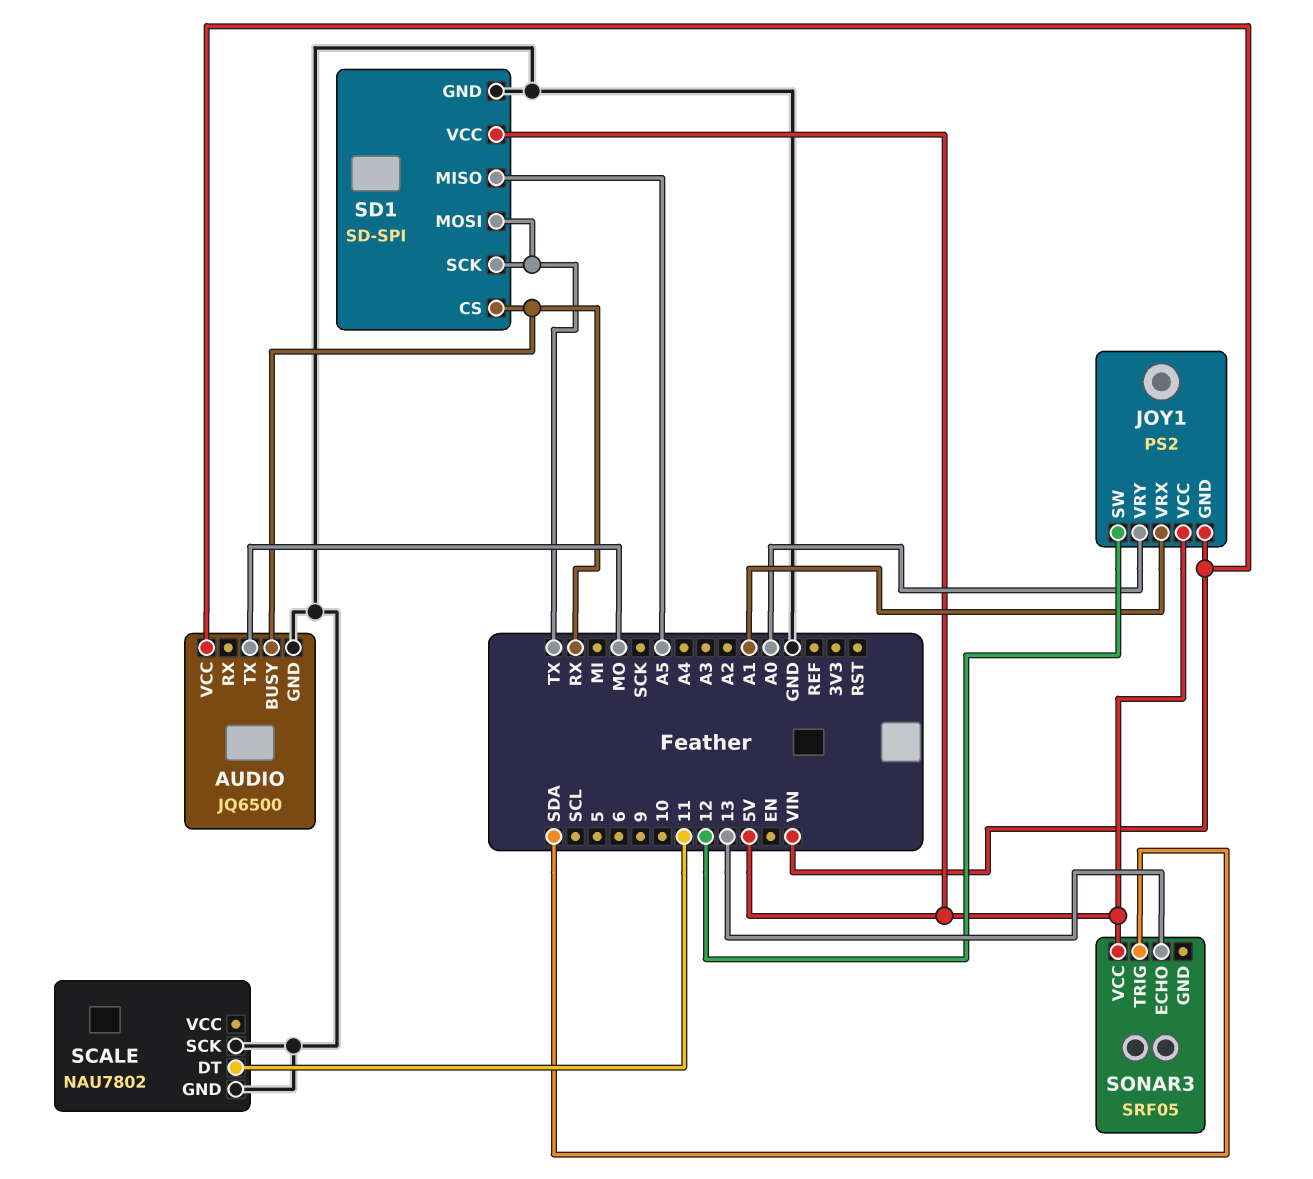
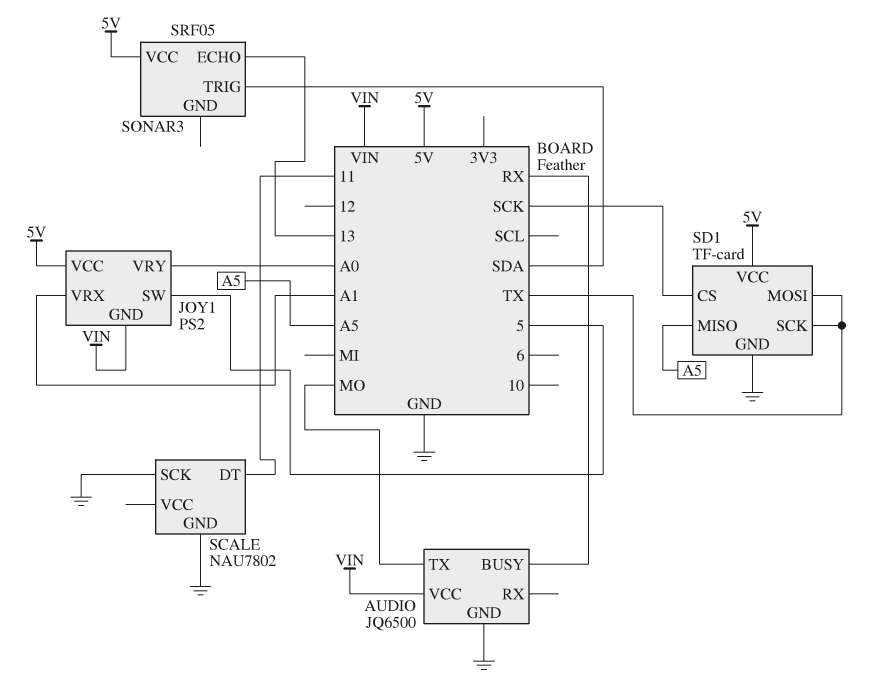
JOY1 pin SW: 12 -> 5
SD1: SD-SPI -> TF-card
SD1 pin CS: RX -> SCK

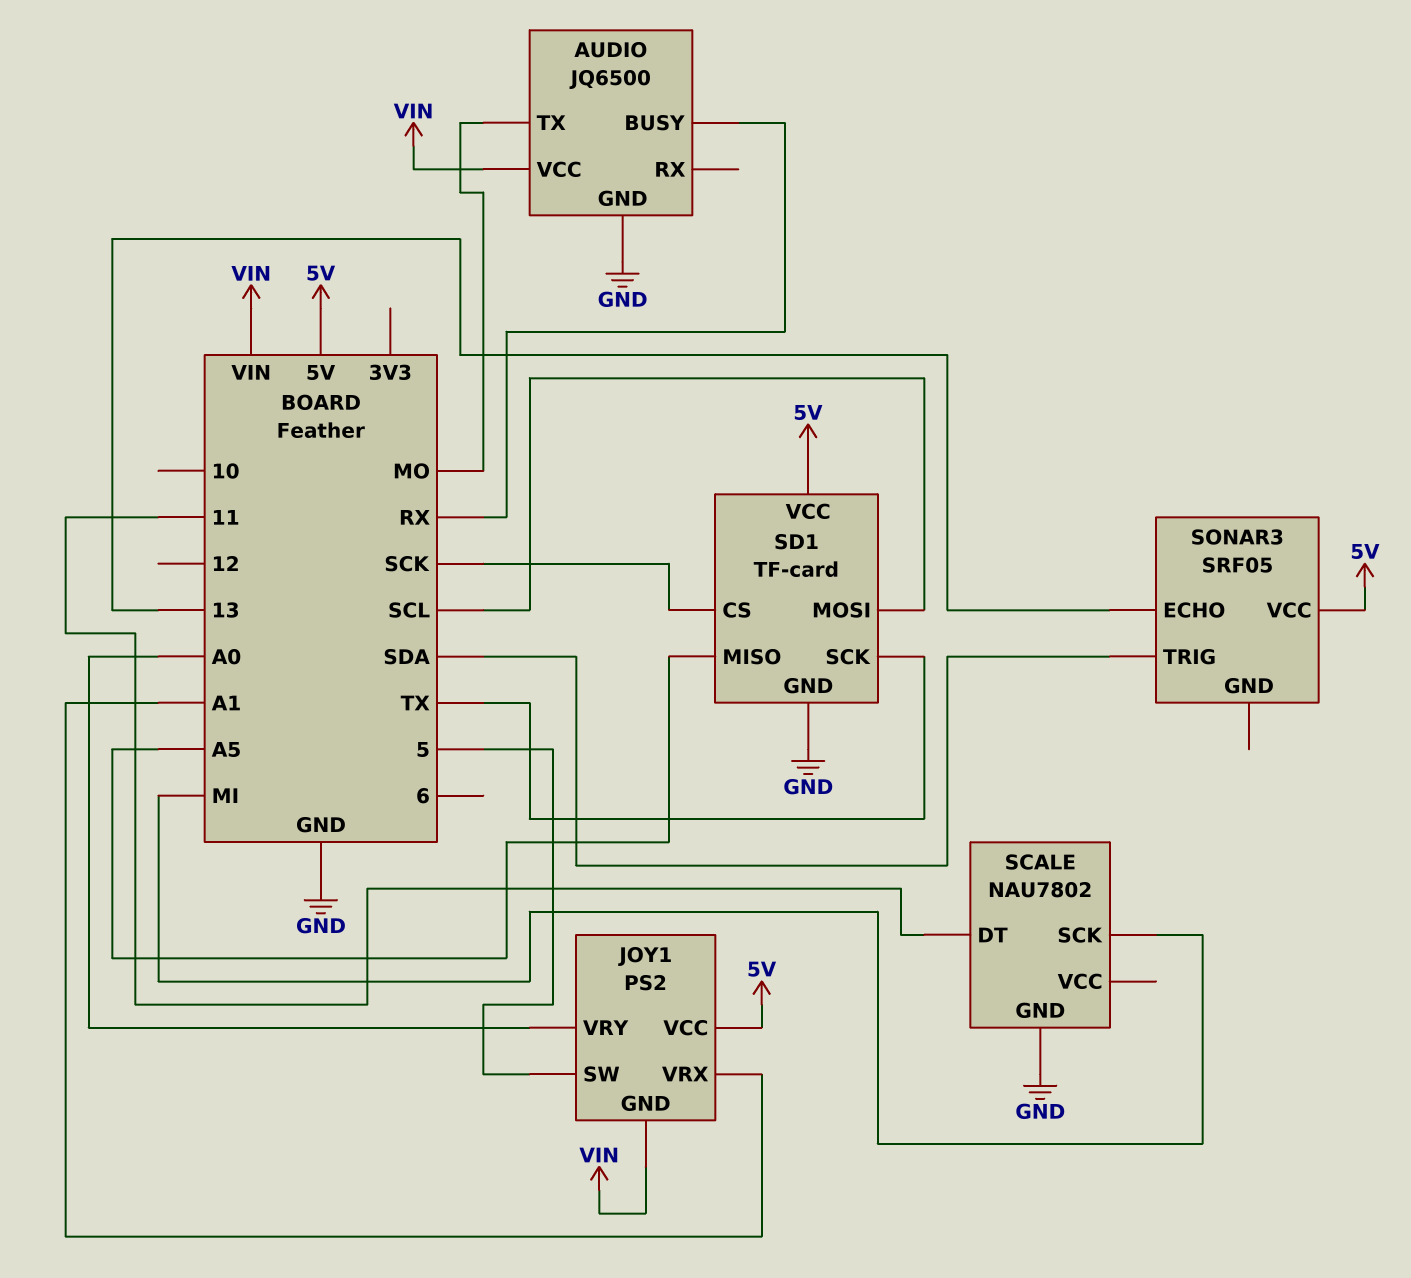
SCALE pin SCK: GND -> MI
SD1 pin MOSI: TX -> SCL

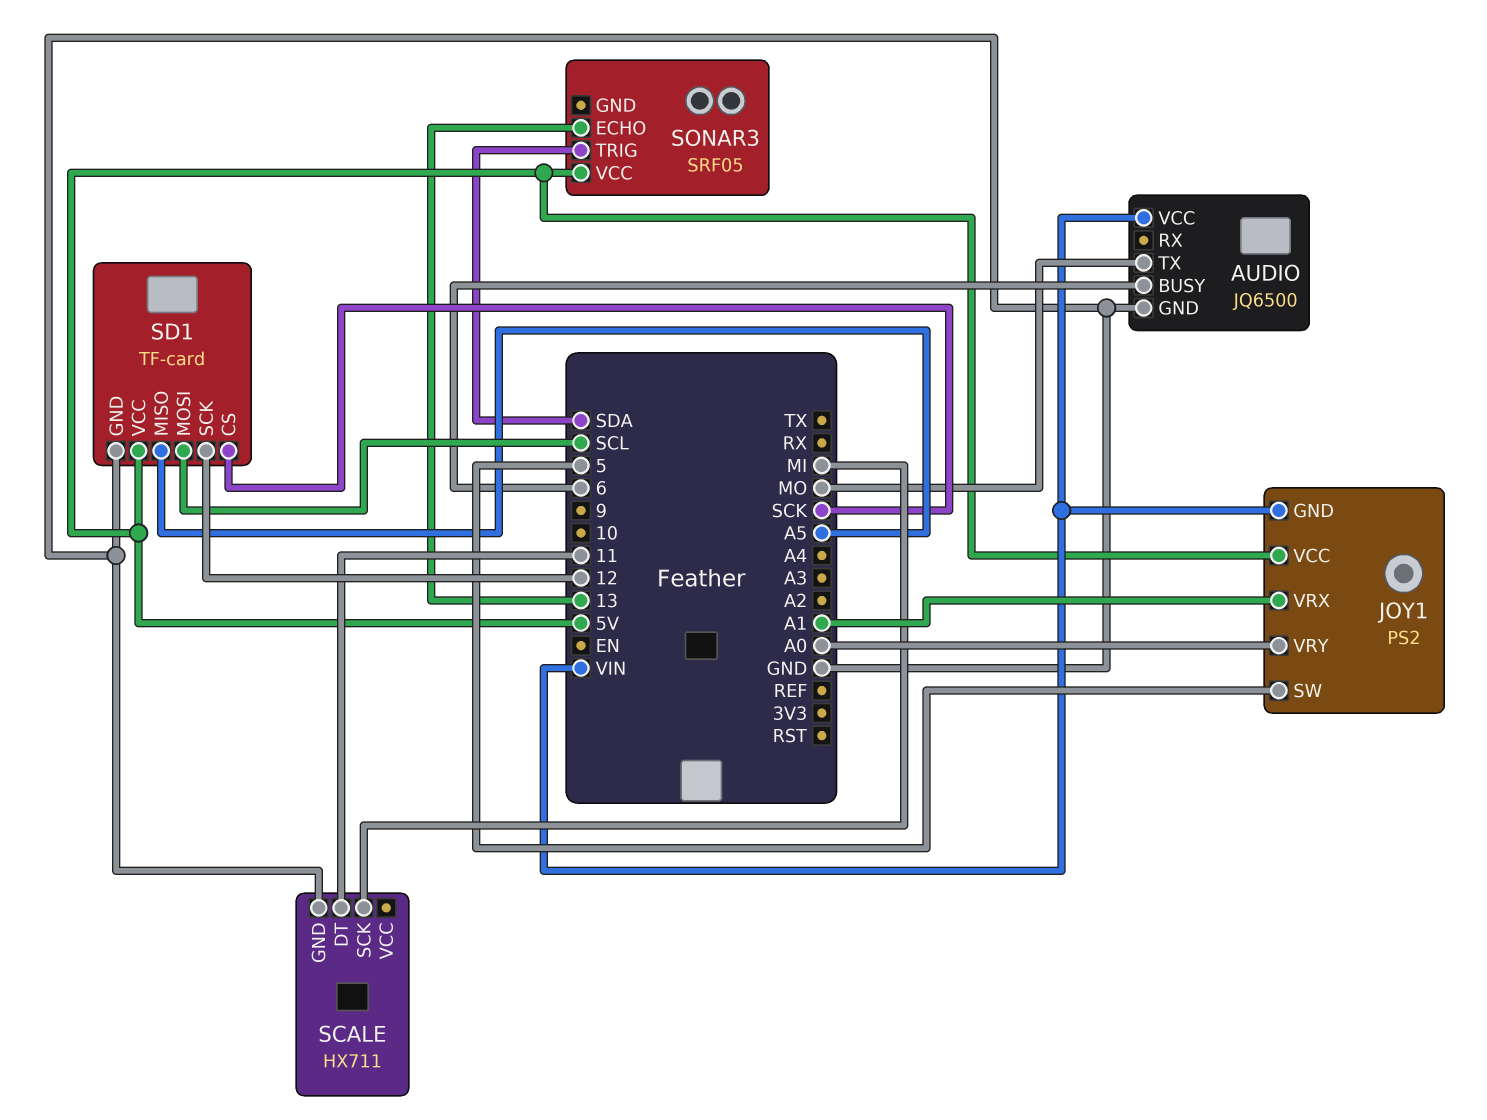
AUDIO pin BUSY: RX -> 6
SCALE: NAU7802 -> HX711
SD1 pin SCK: TX -> 12

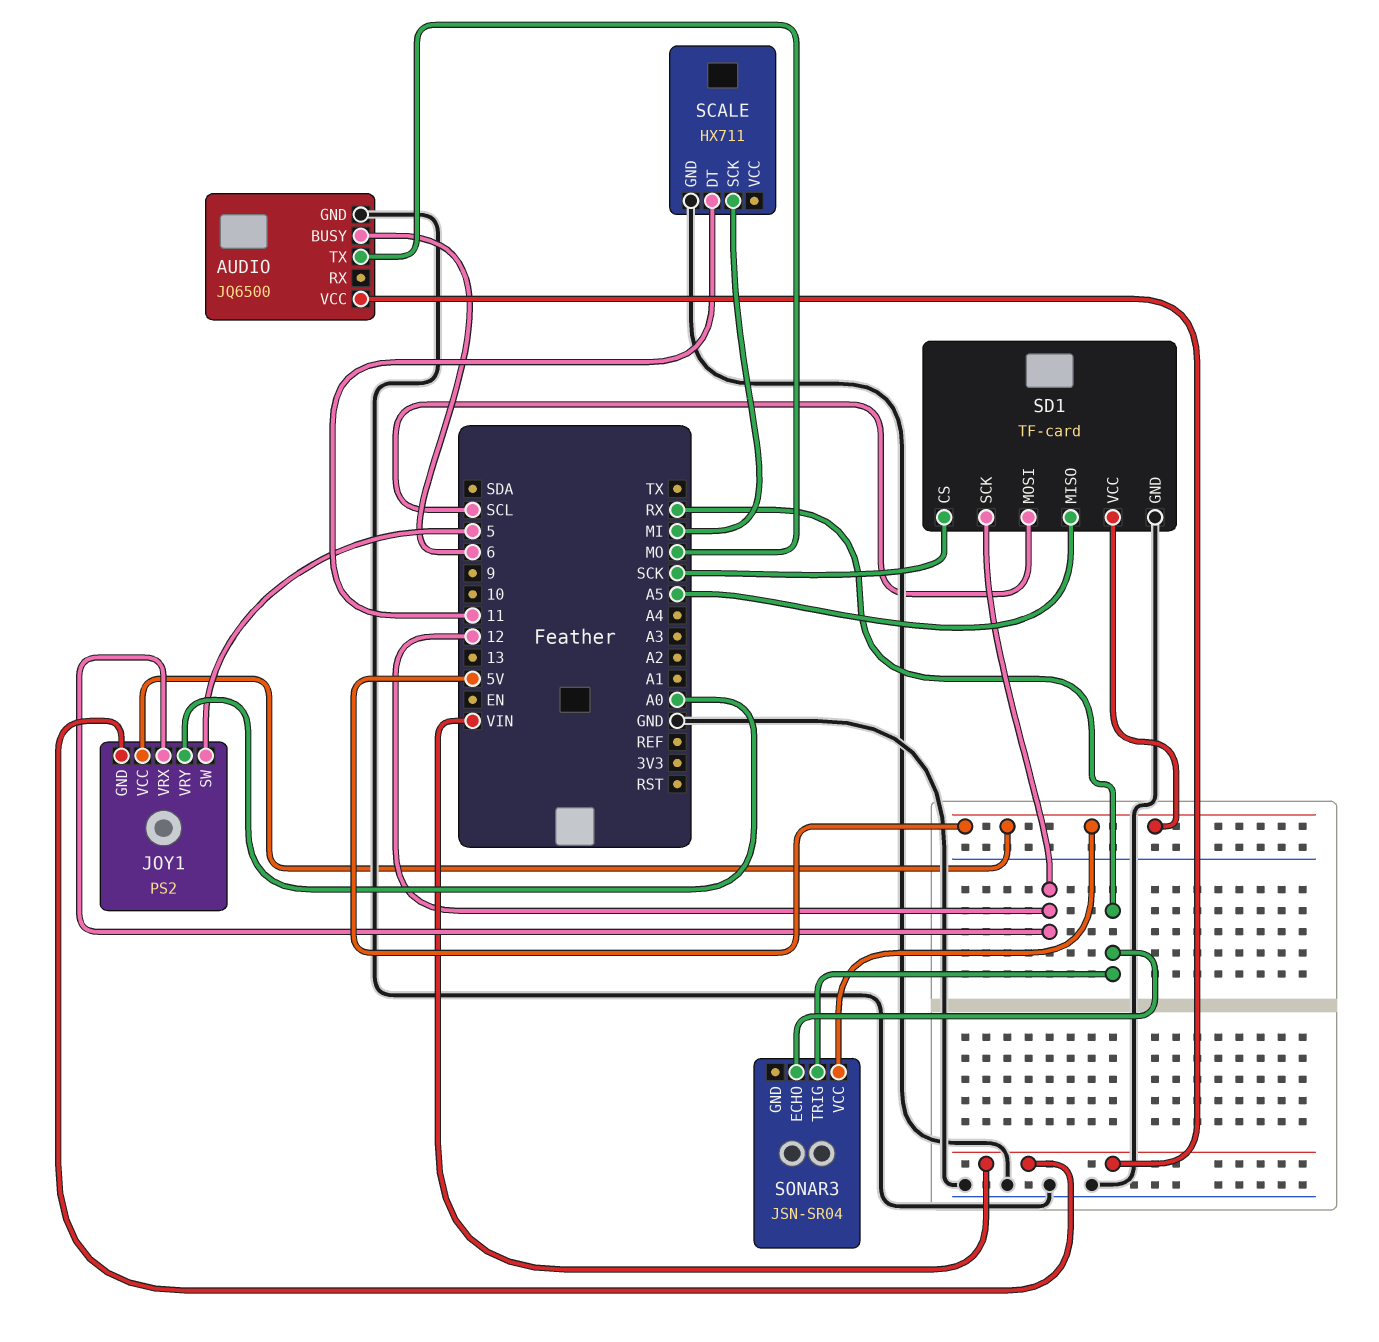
JOY1 pin VRX: A1 -> 12
SONAR3: SRF05 -> JSN-SR04
SONAR3 pin ECHO: 13 -> RX
SONAR3 pin TRIG: SDA -> RX

